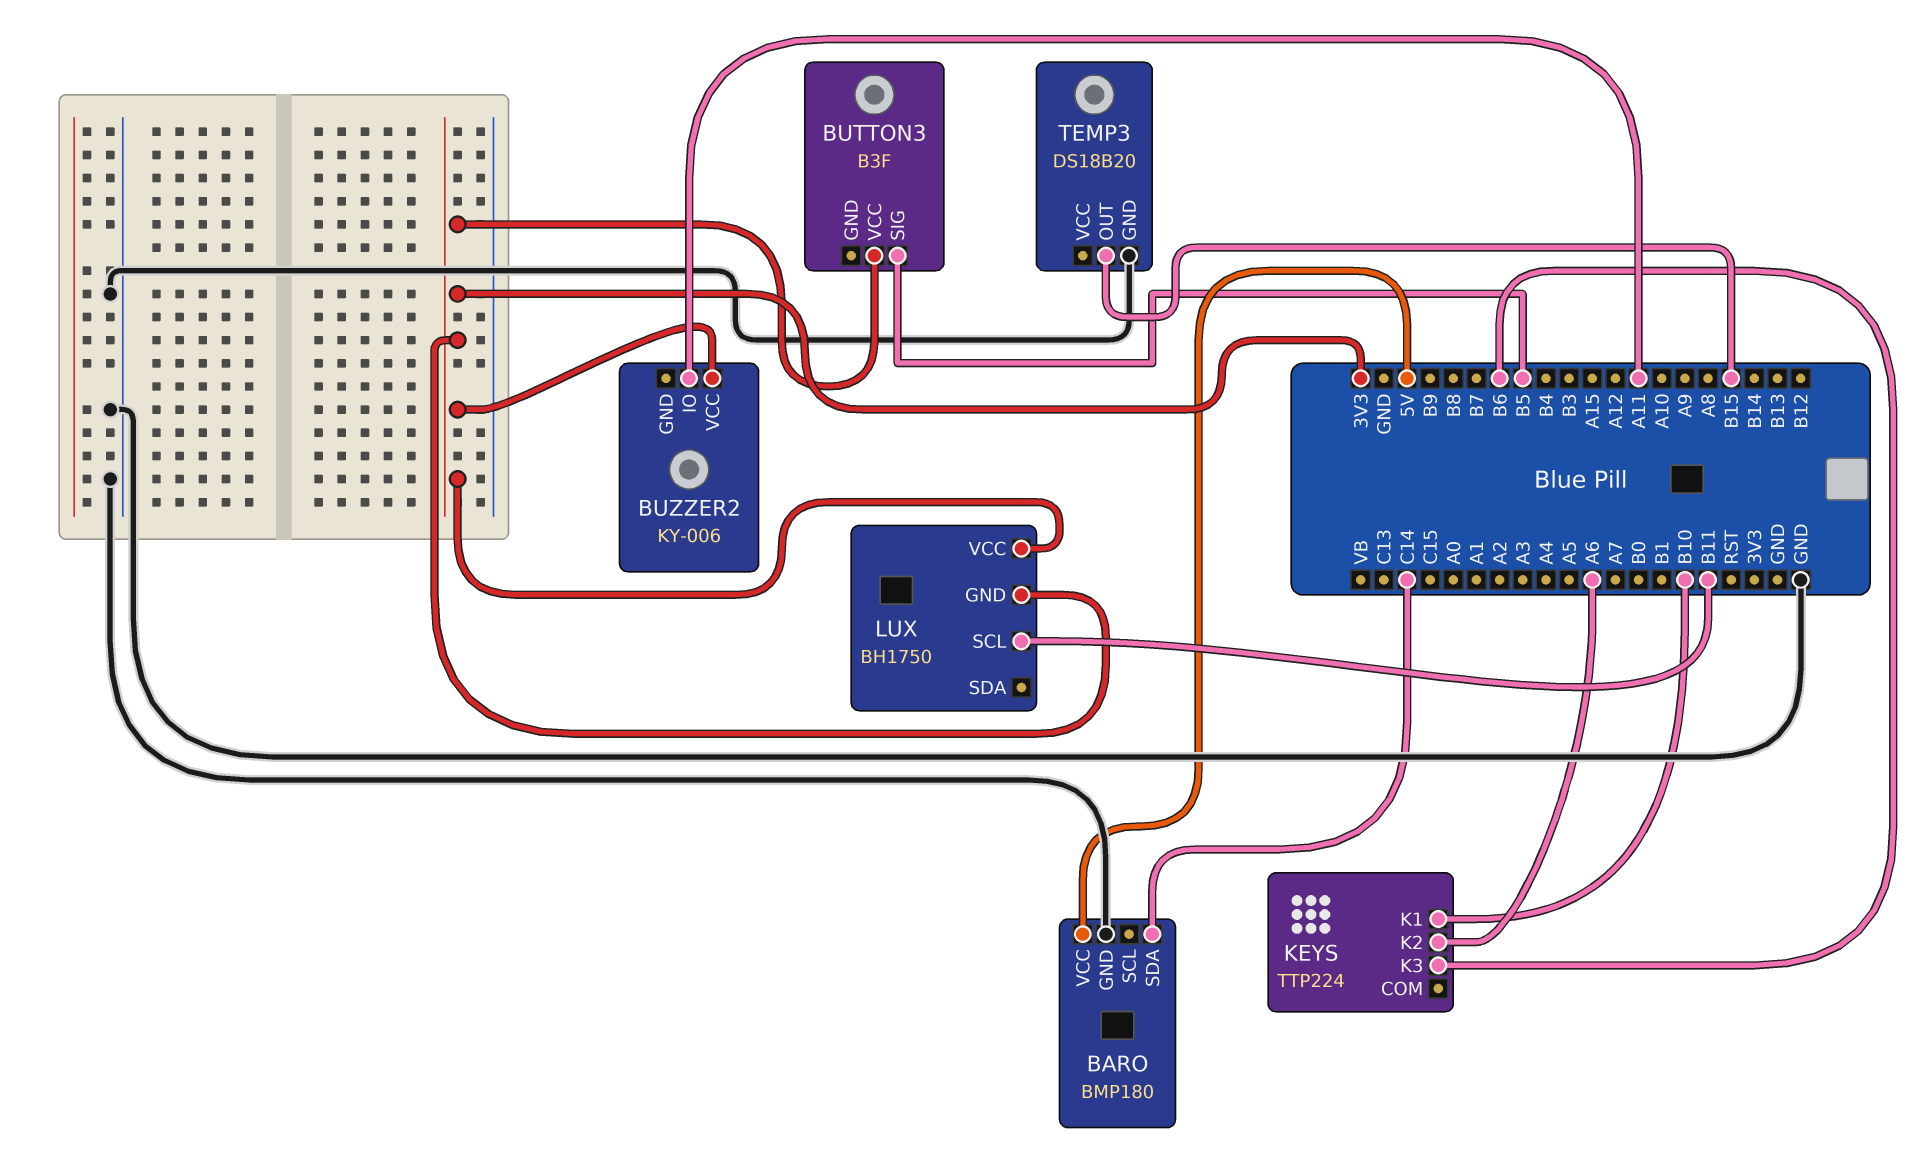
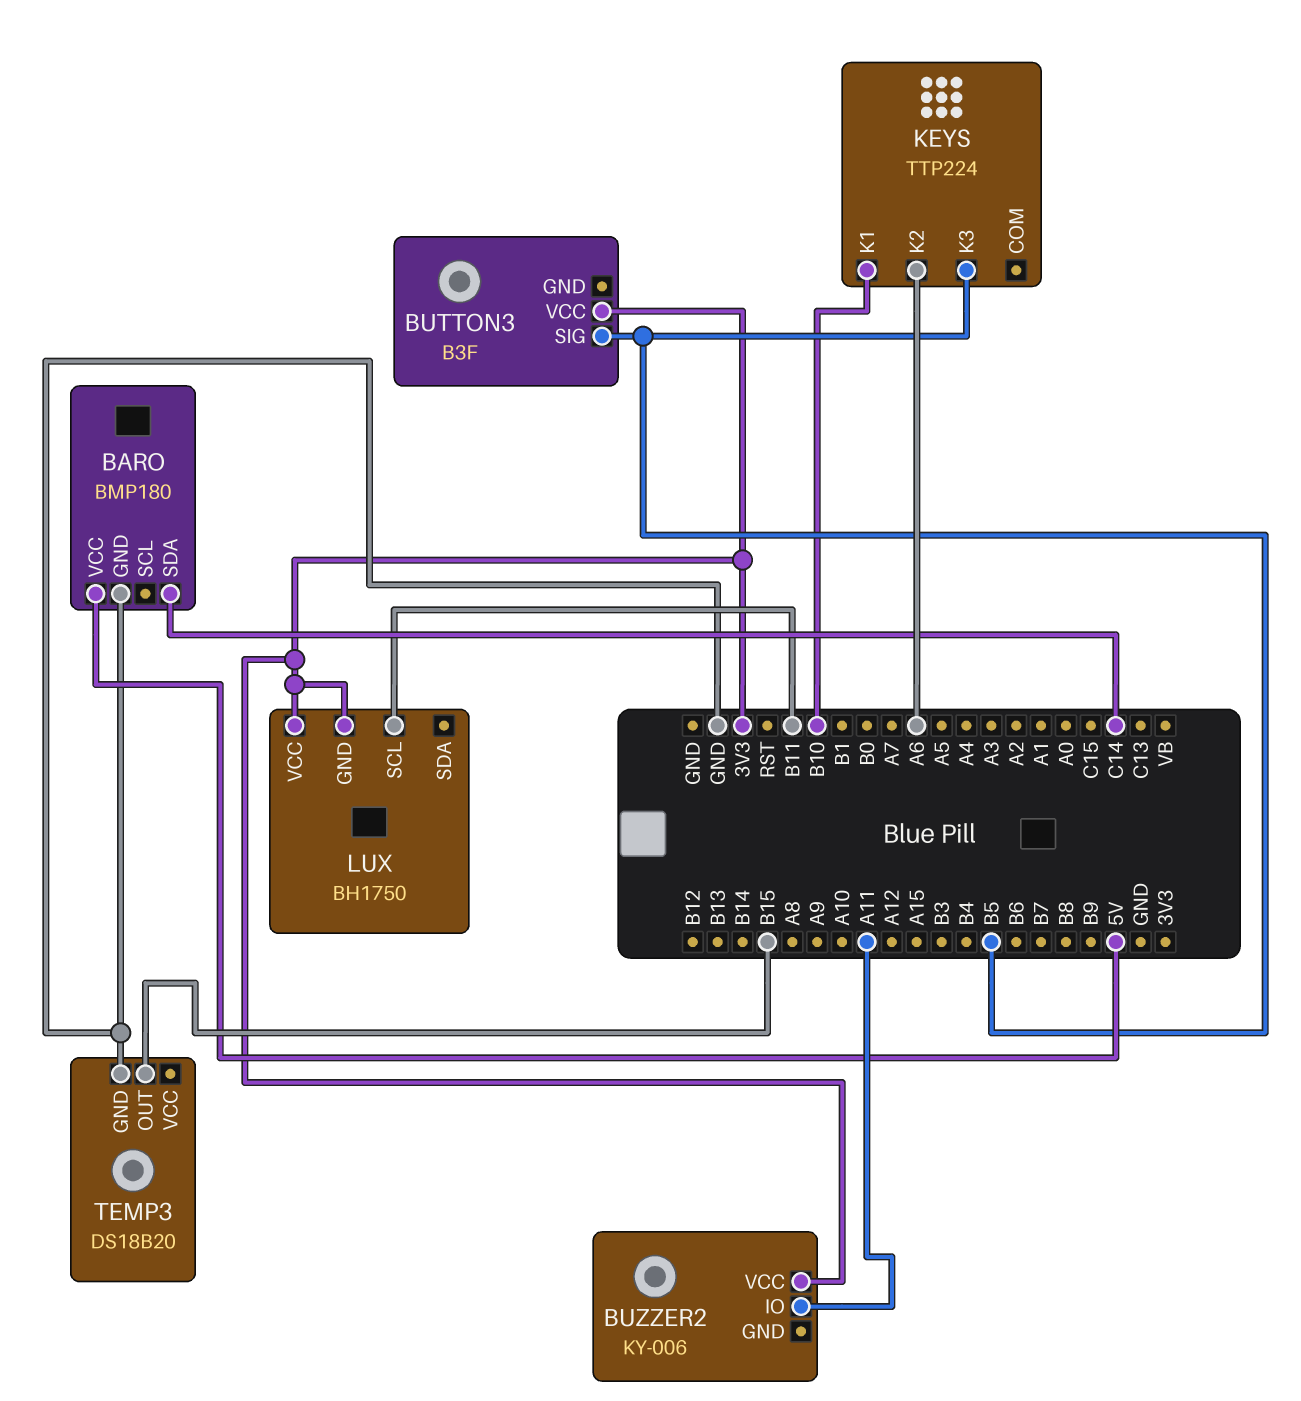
KEYS pin K3: B6 -> B5

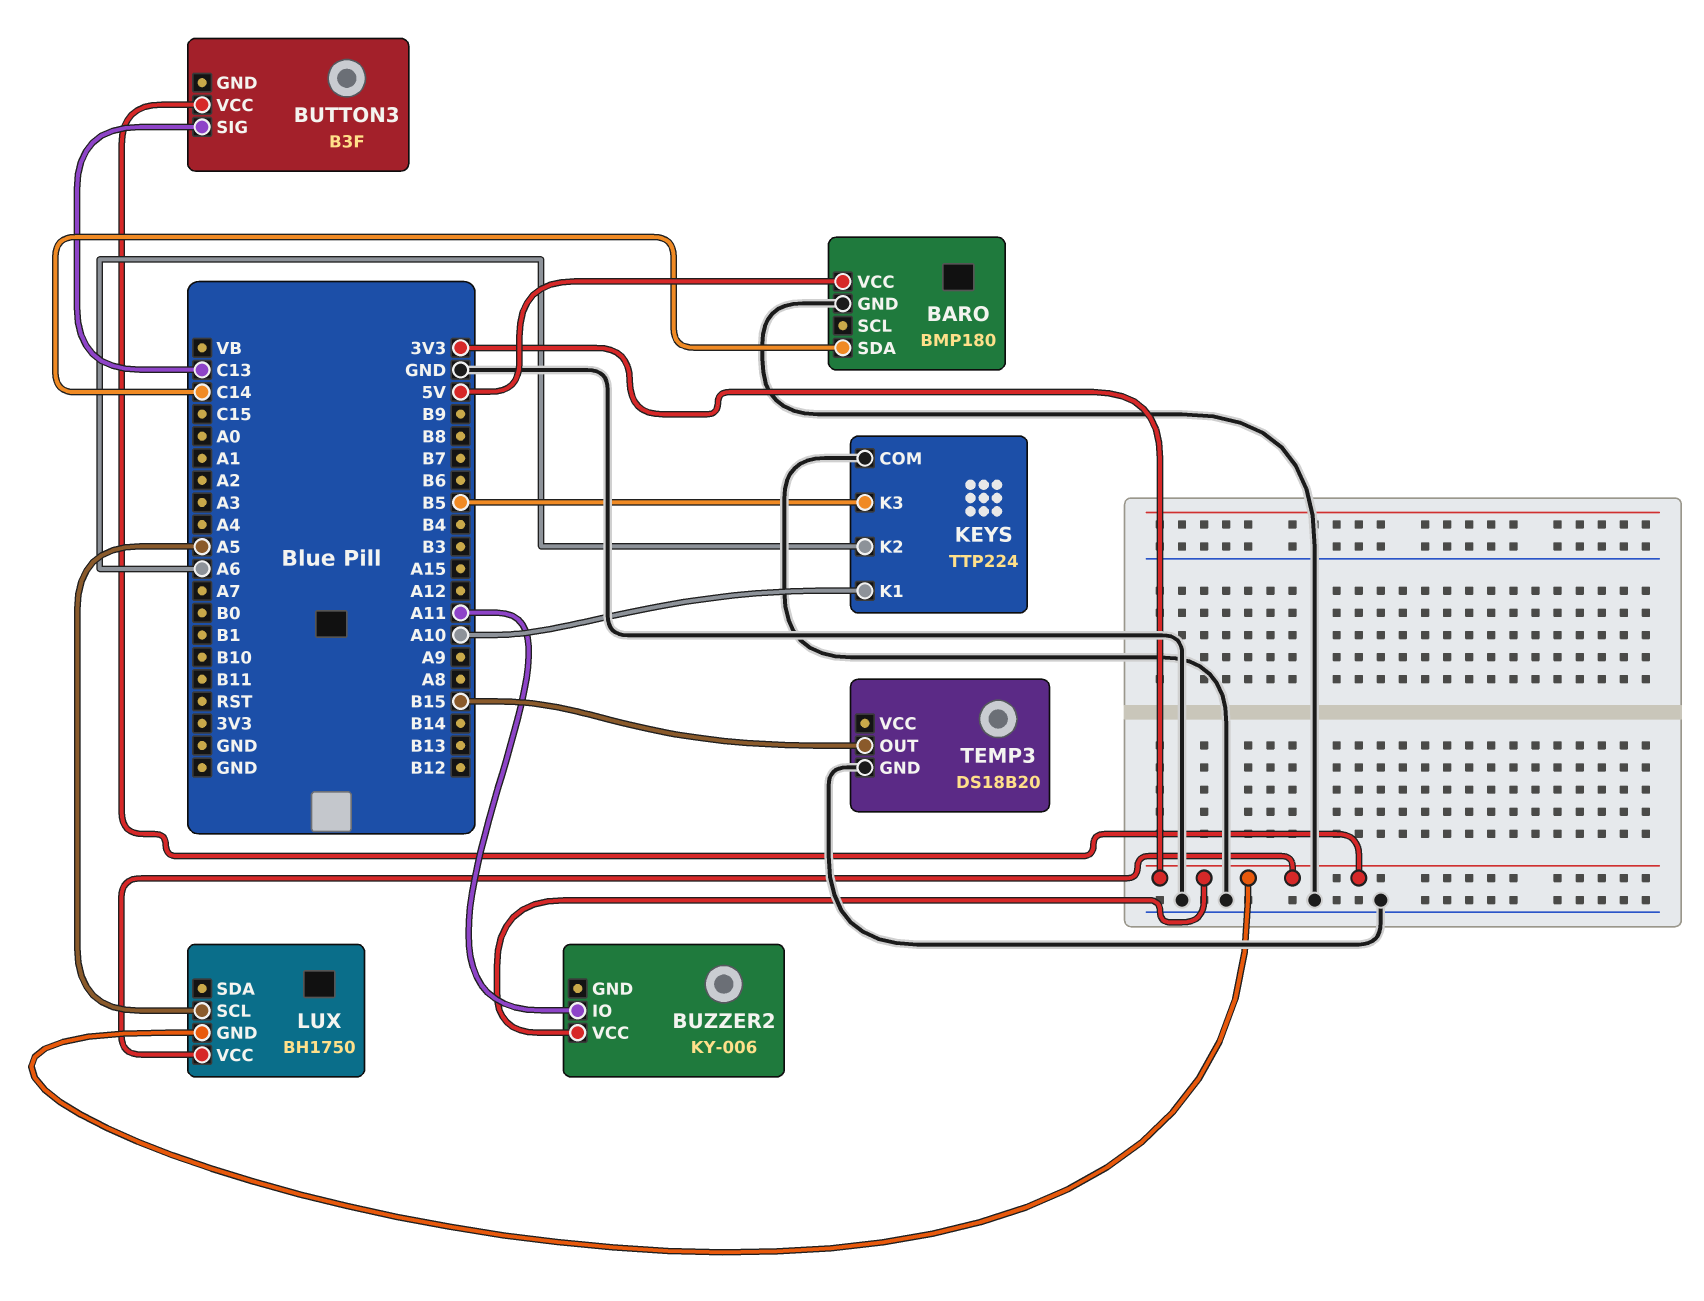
BUTTON3 pin SIG: B5 -> C13
KEYS pin COM: none -> GND
KEYS pin K1: B10 -> A10
LUX pin SCL: B11 -> A5

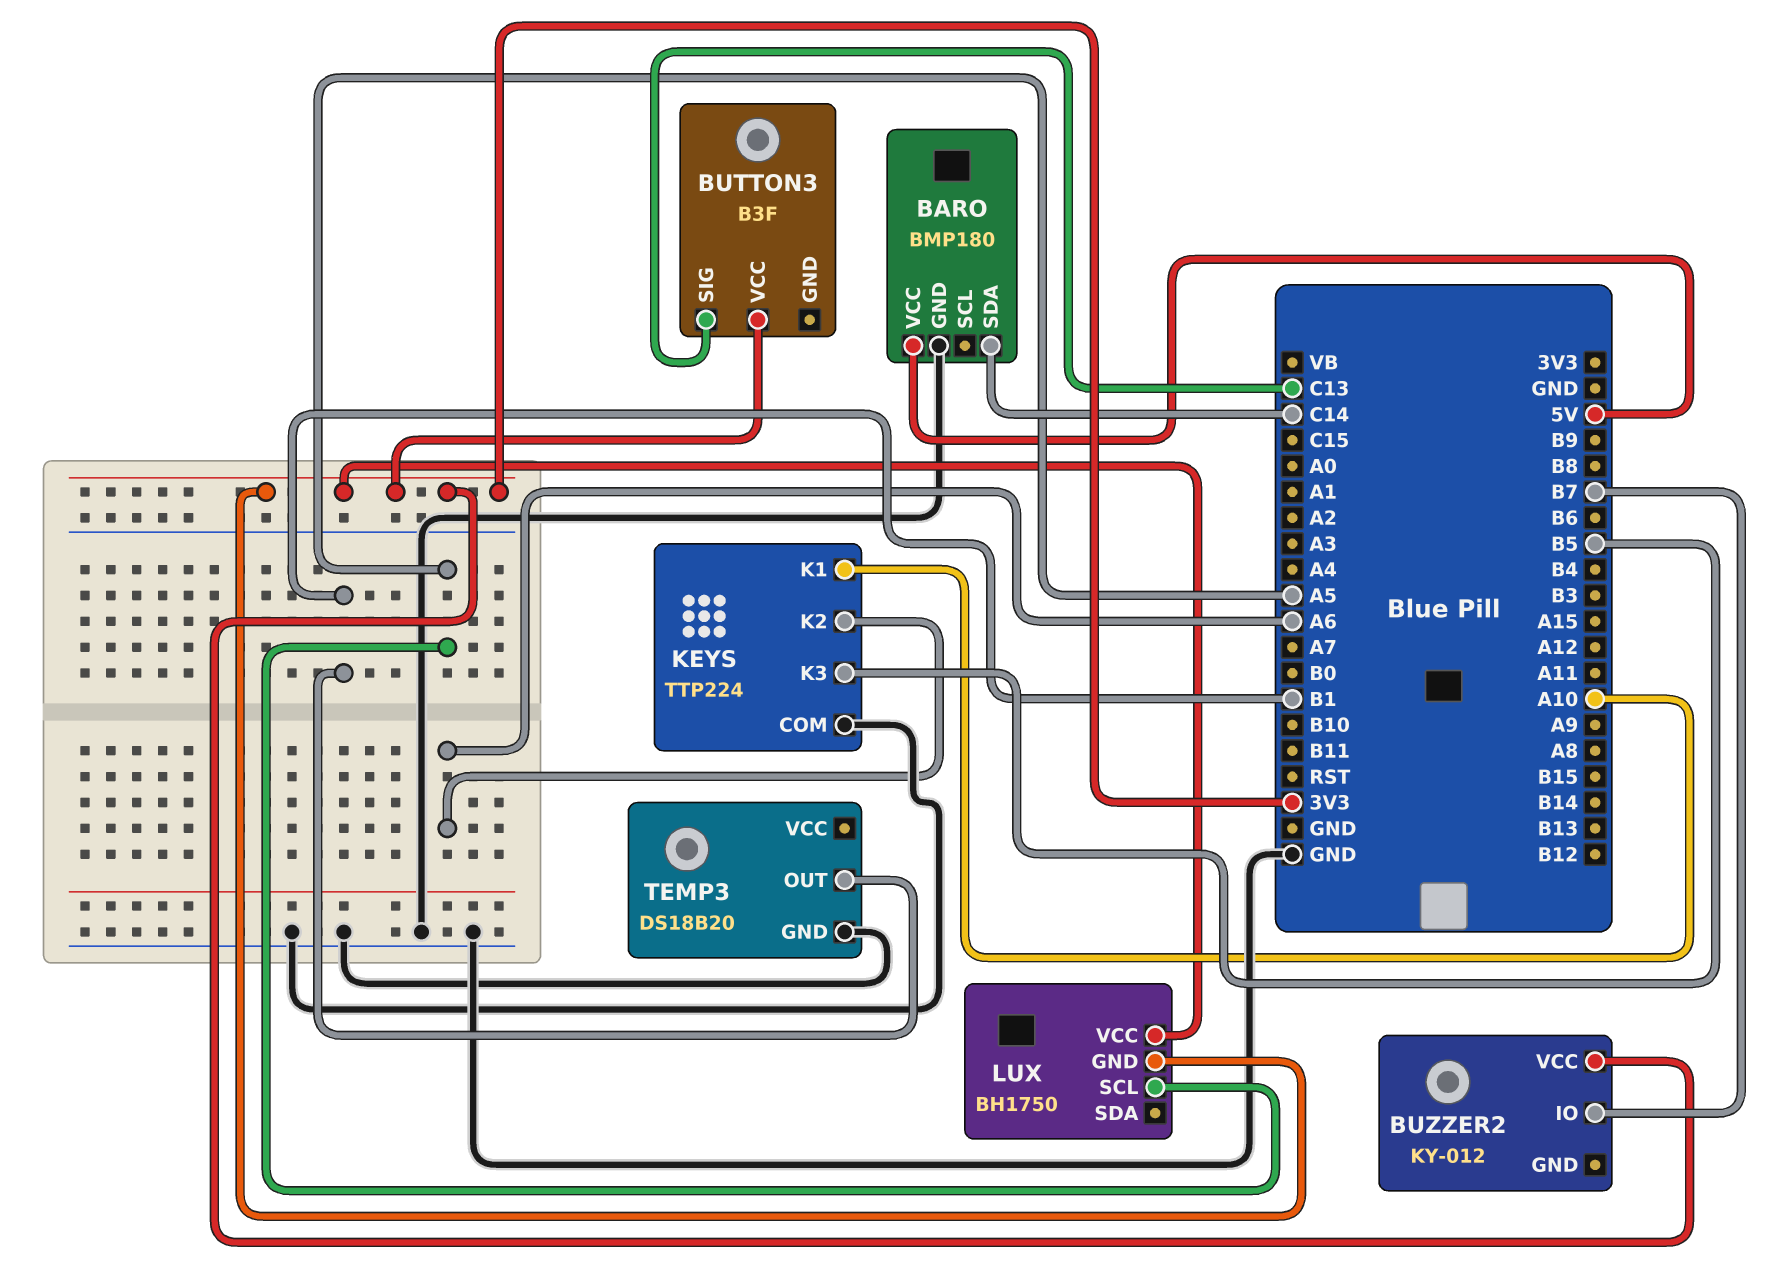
BUZZER2: KY-006 -> KY-012
BUZZER2 pin IO: A11 -> B7
TEMP3 pin OUT: B15 -> B1

